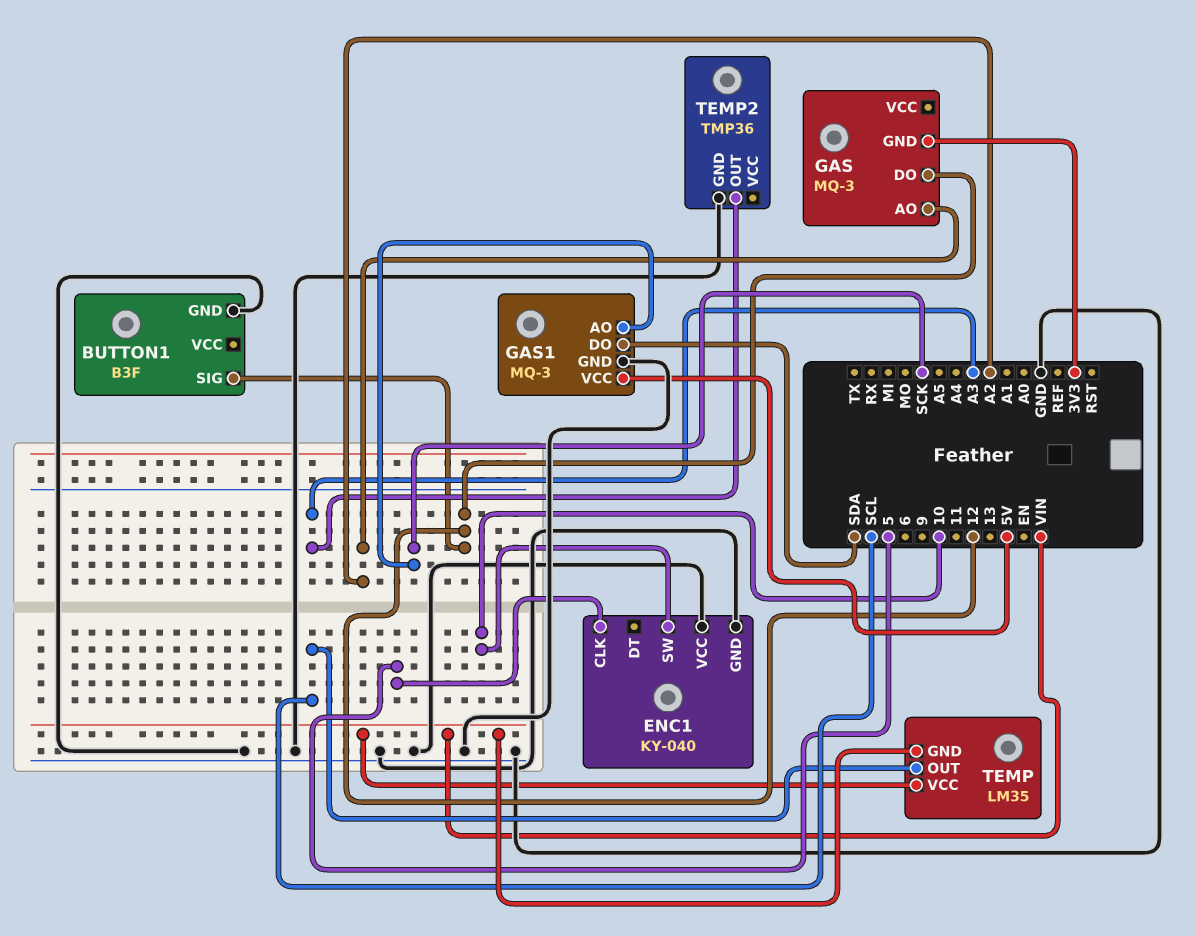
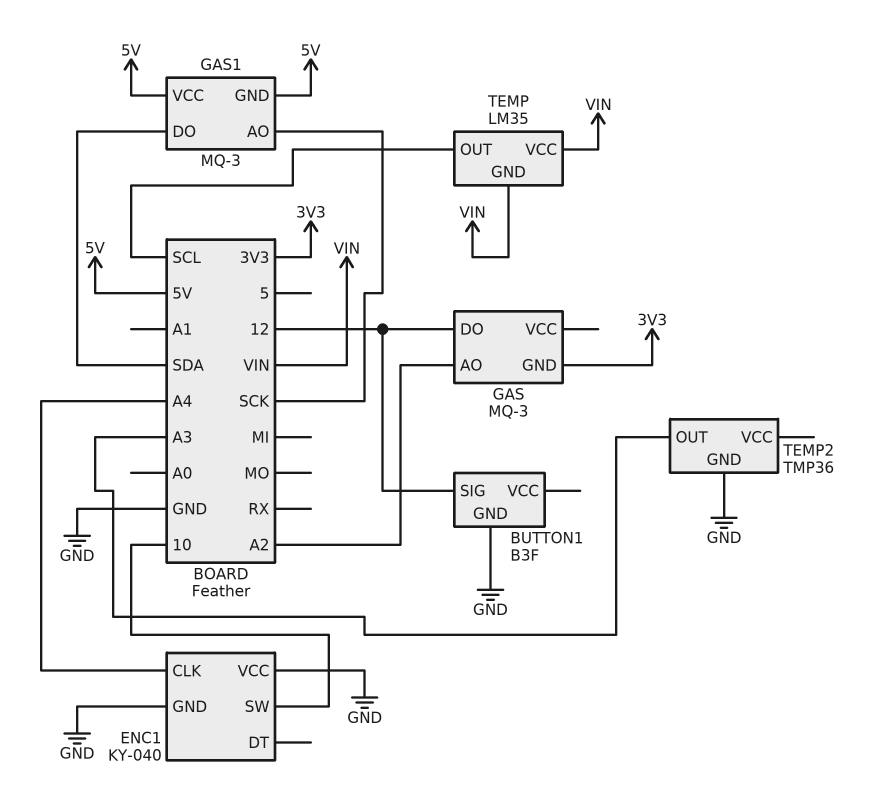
ENC1 pin CLK: 5 -> A4
GAS1 pin GND: GND -> 5V

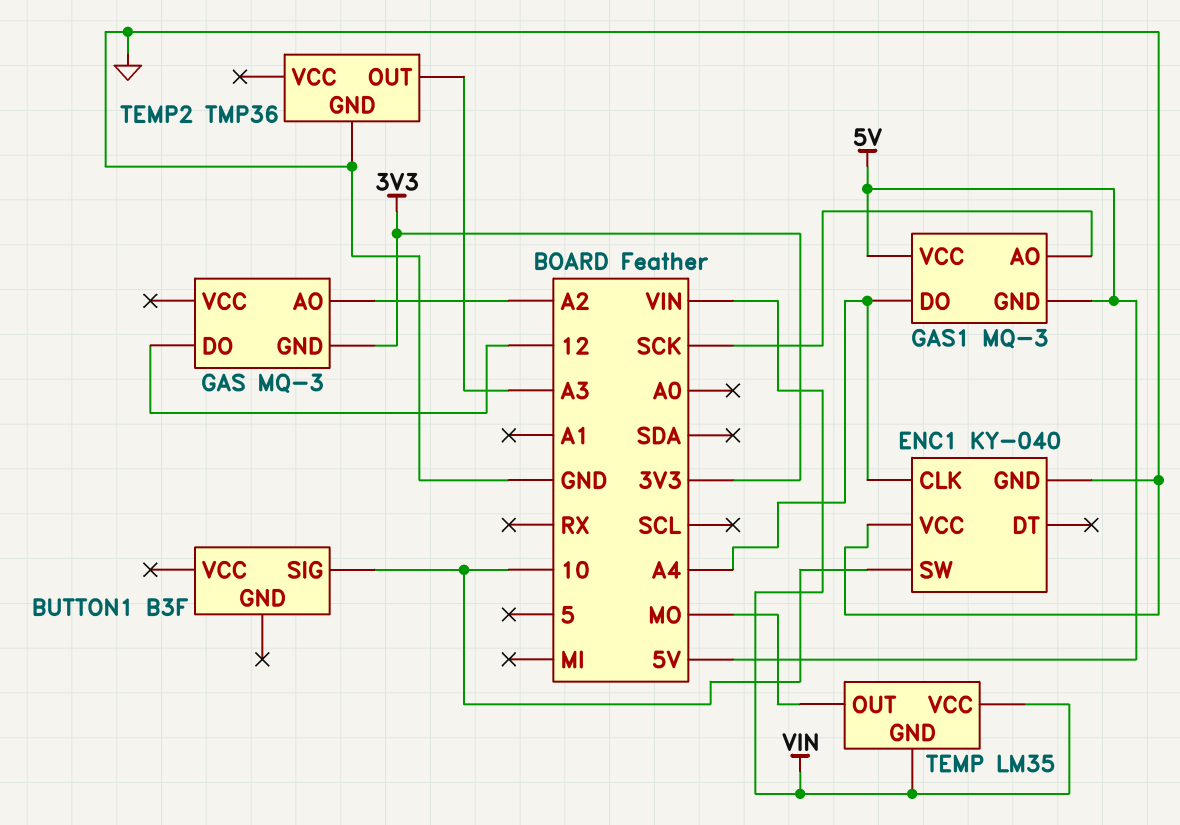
BUTTON1 pin GND: GND -> none
BUTTON1 pin SIG: 12 -> 10
GAS1 pin DO: SDA -> A4
TEMP pin OUT: SCL -> MO

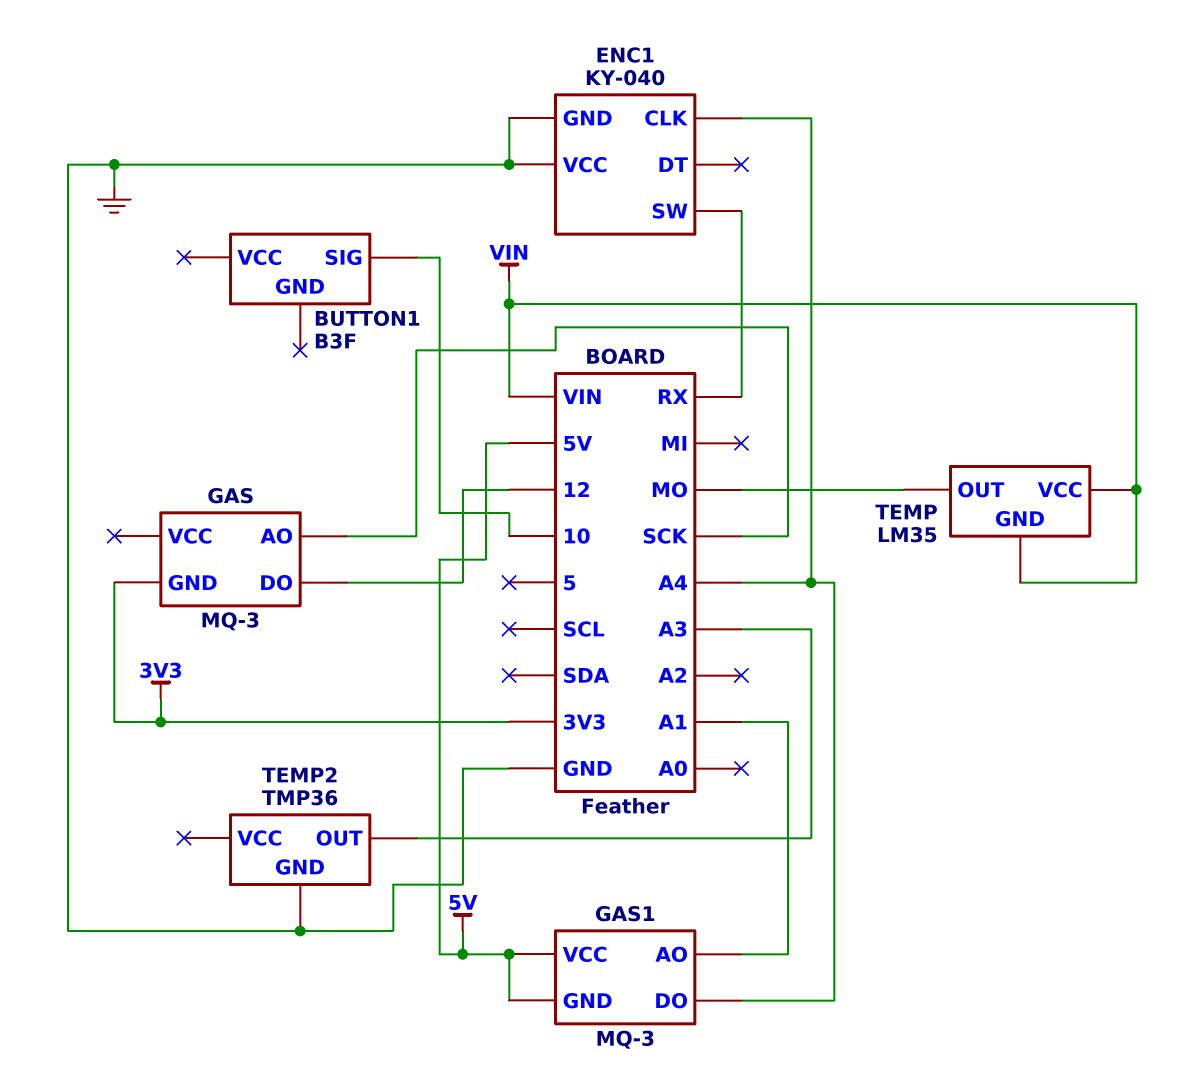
ENC1 pin SW: 10 -> RX
GAS pin AO: A2 -> SCK
GAS1 pin AO: SCK -> A1

